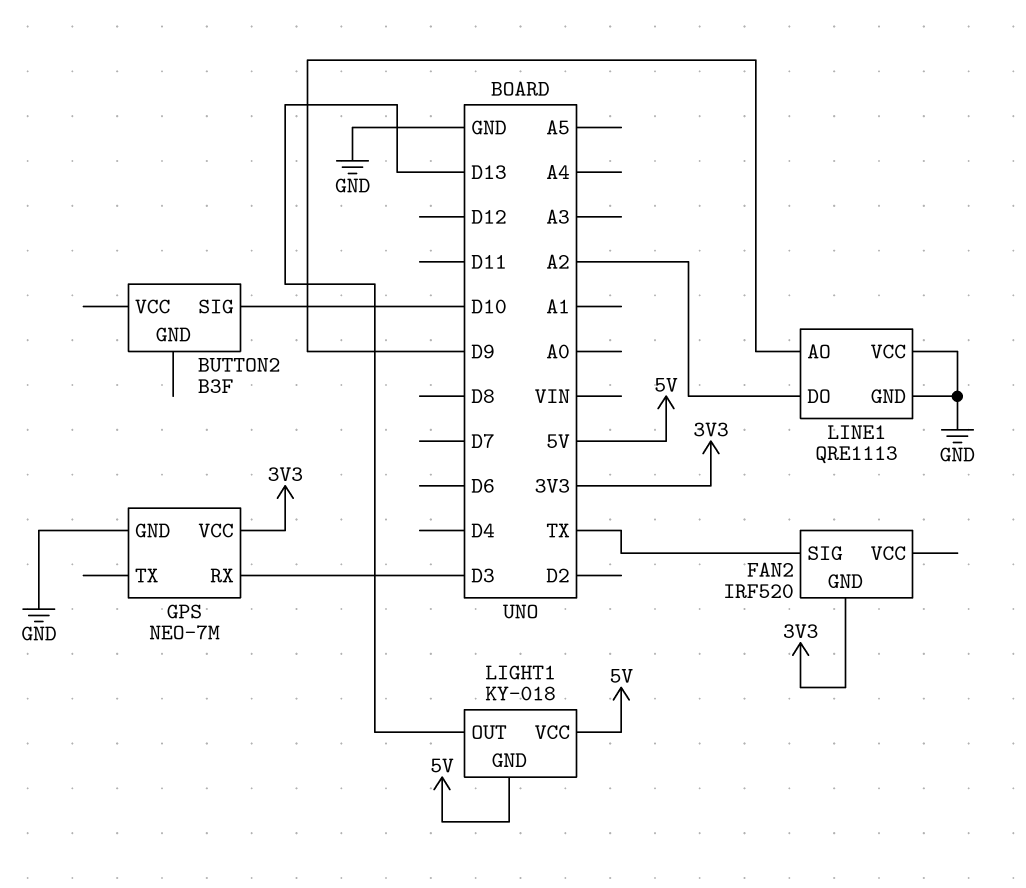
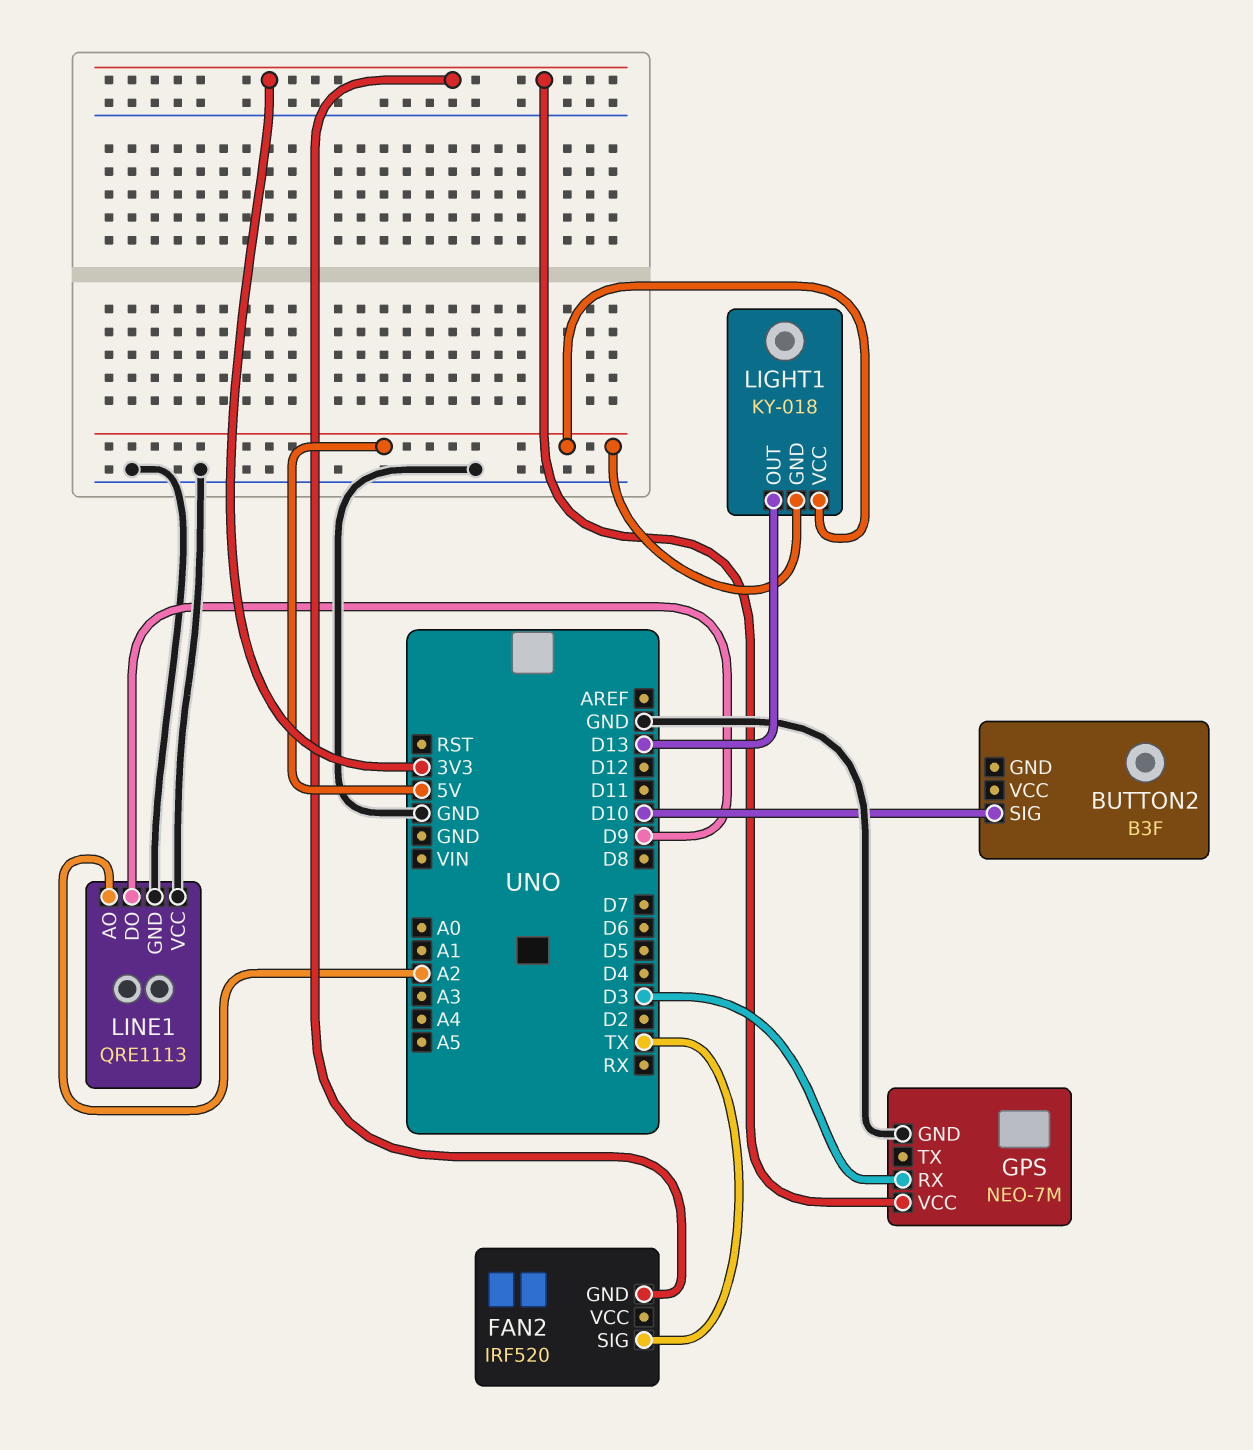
LINE1 pin AO: D9 -> A2
LINE1 pin DO: A2 -> D9

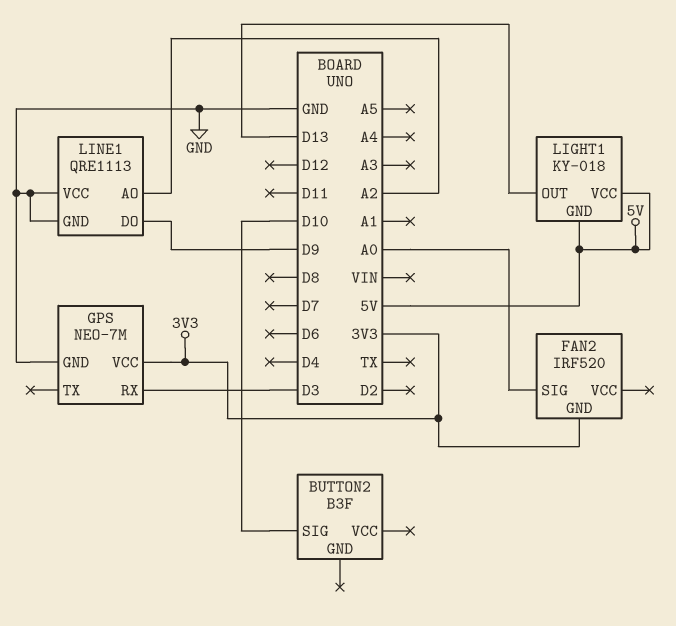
FAN2 pin SIG: TX -> A0

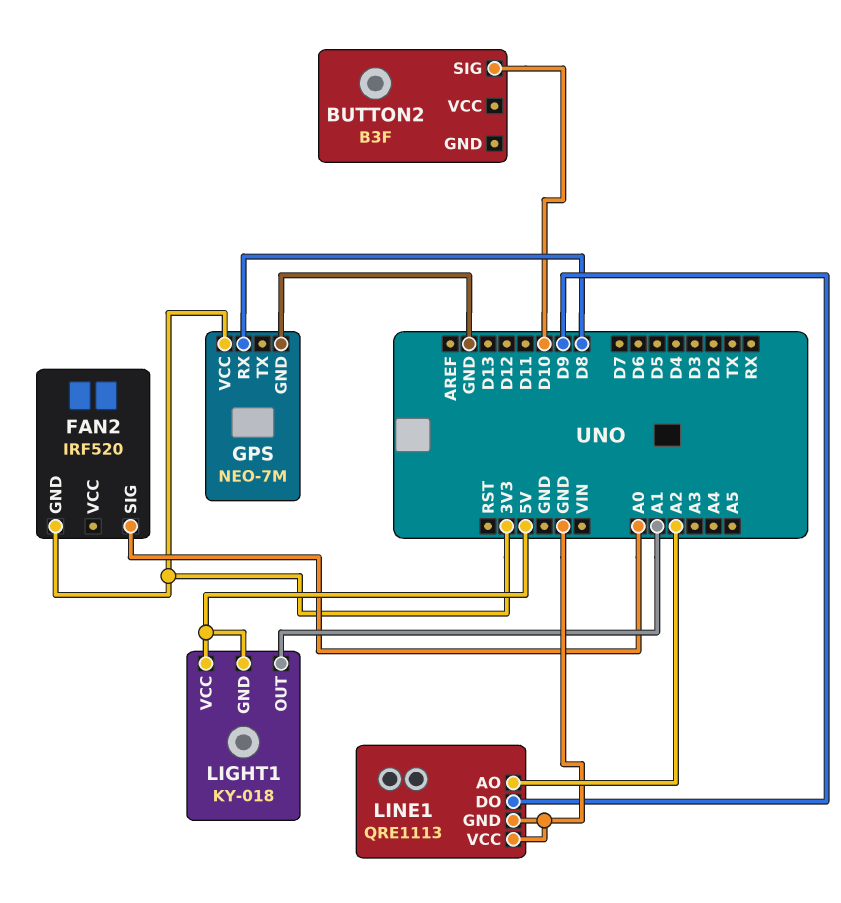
GPS pin RX: D3 -> D8
LIGHT1 pin OUT: D13 -> A1

